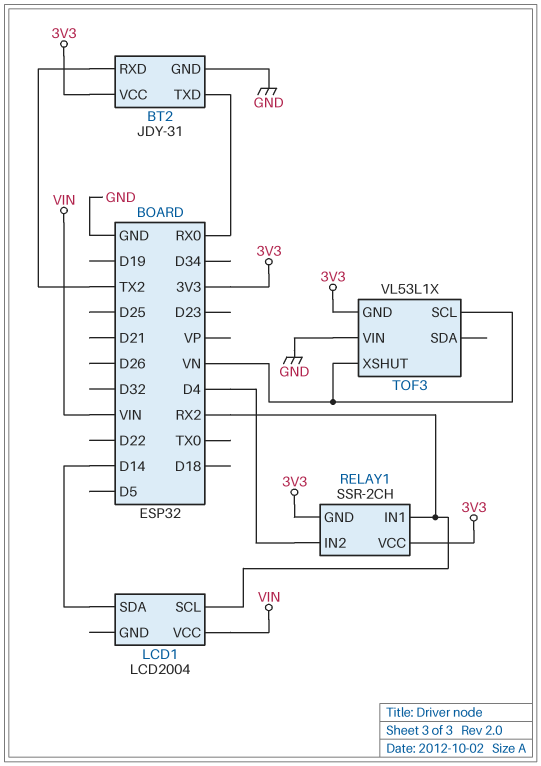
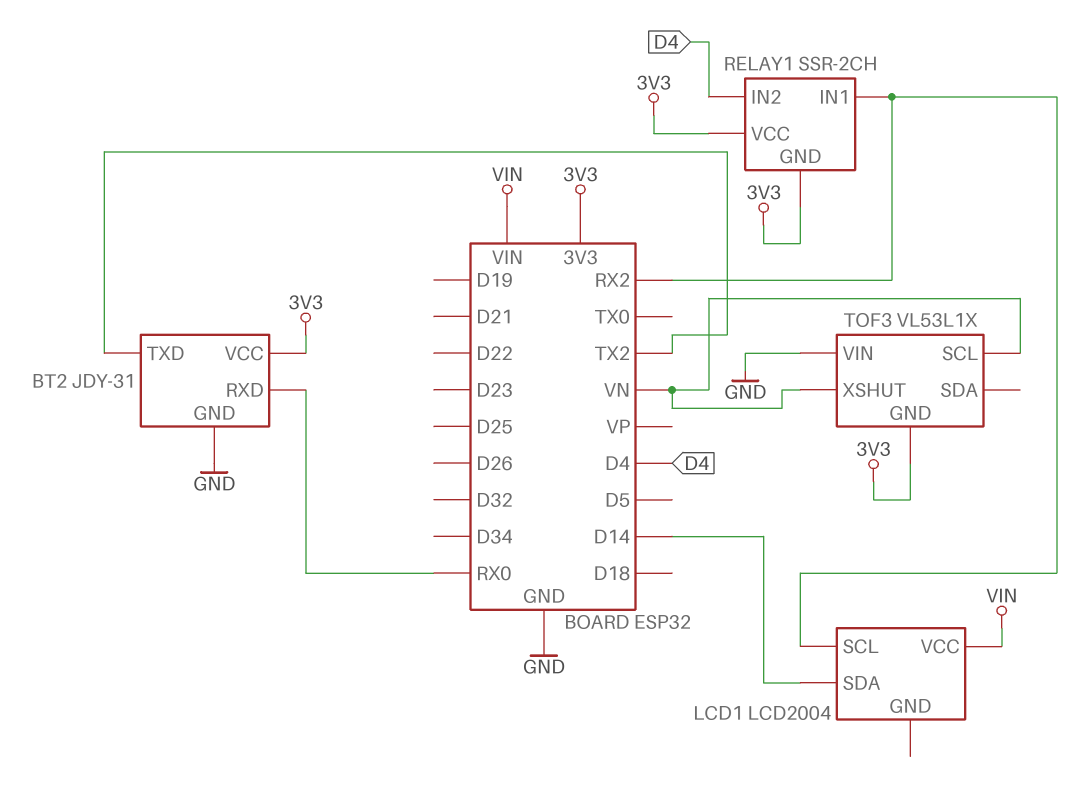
BT2 pin RXD: TX2 -> RX0
BT2 pin TXD: RX0 -> TX2

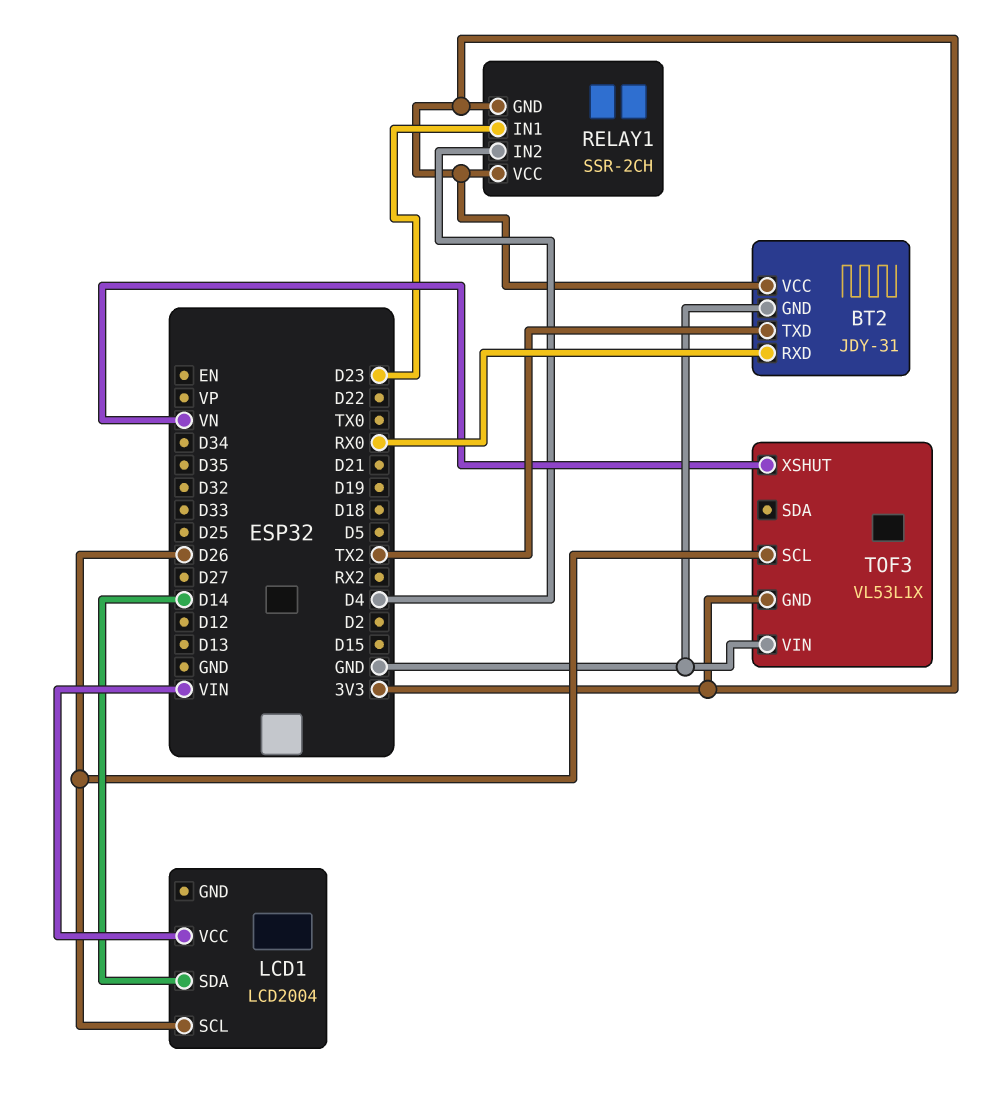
LCD1 pin SCL: RX2 -> D26
RELAY1 pin IN1: RX2 -> D23
TOF3 pin SCL: VN -> D26

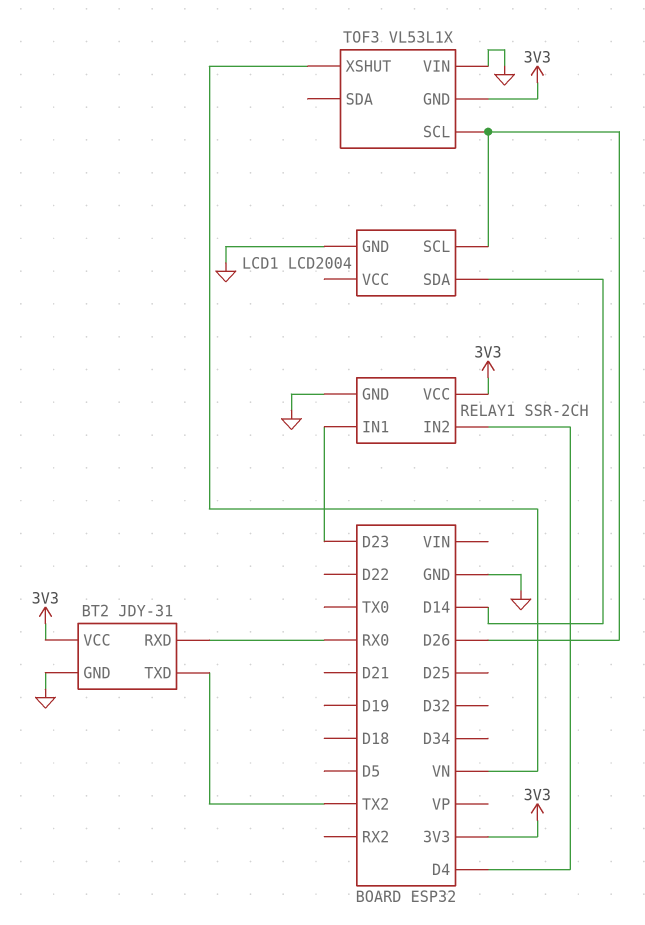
LCD1 pin GND: none -> GND
LCD1 pin VCC: VIN -> none
RELAY1 pin GND: 3V3 -> GND

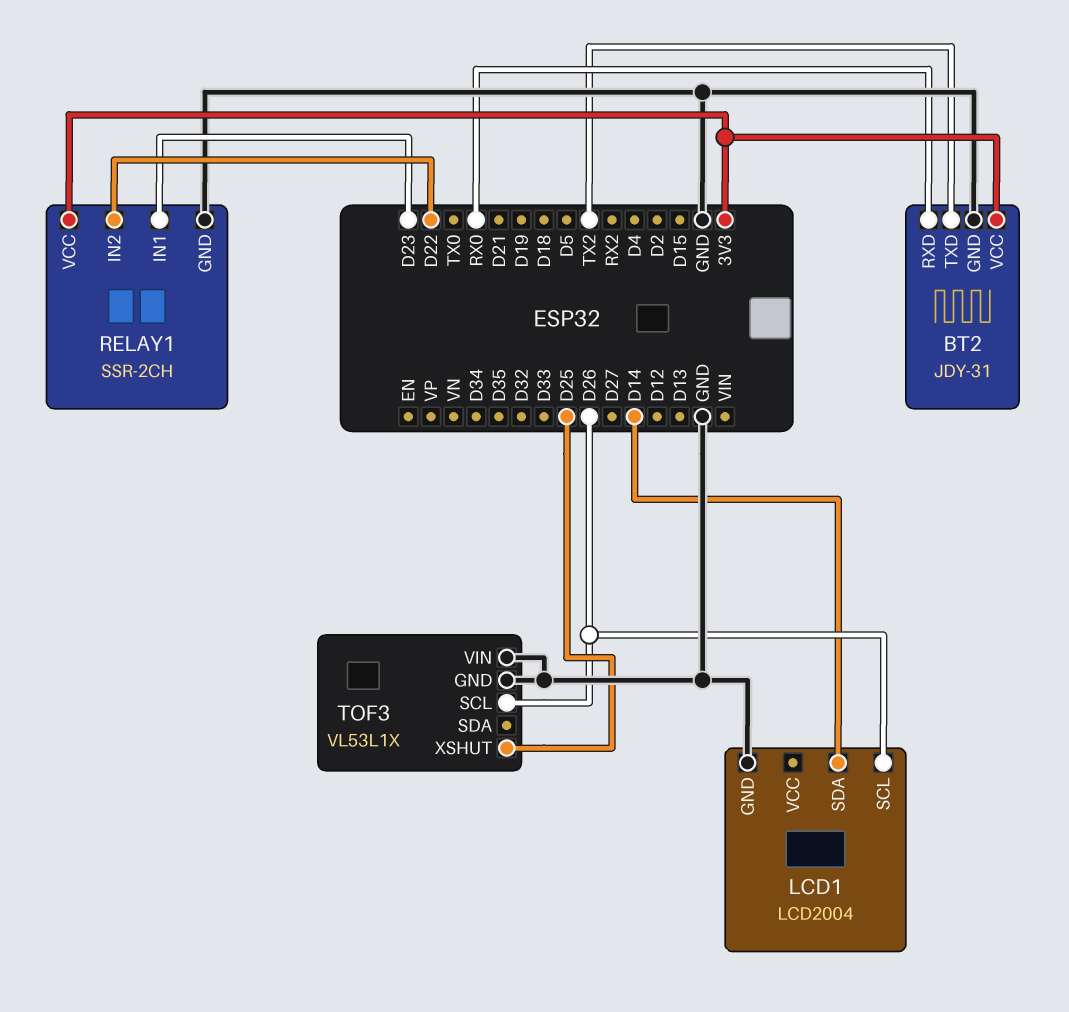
RELAY1 pin IN2: D4 -> D22
TOF3 pin GND: 3V3 -> GND
TOF3 pin XSHUT: VN -> D25

